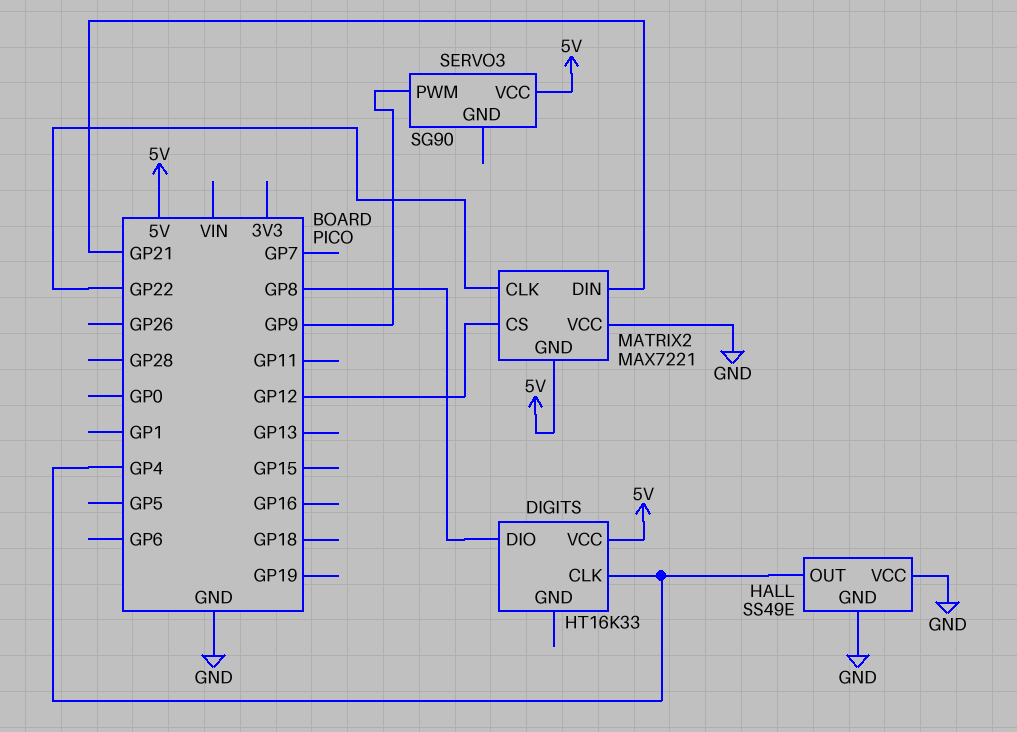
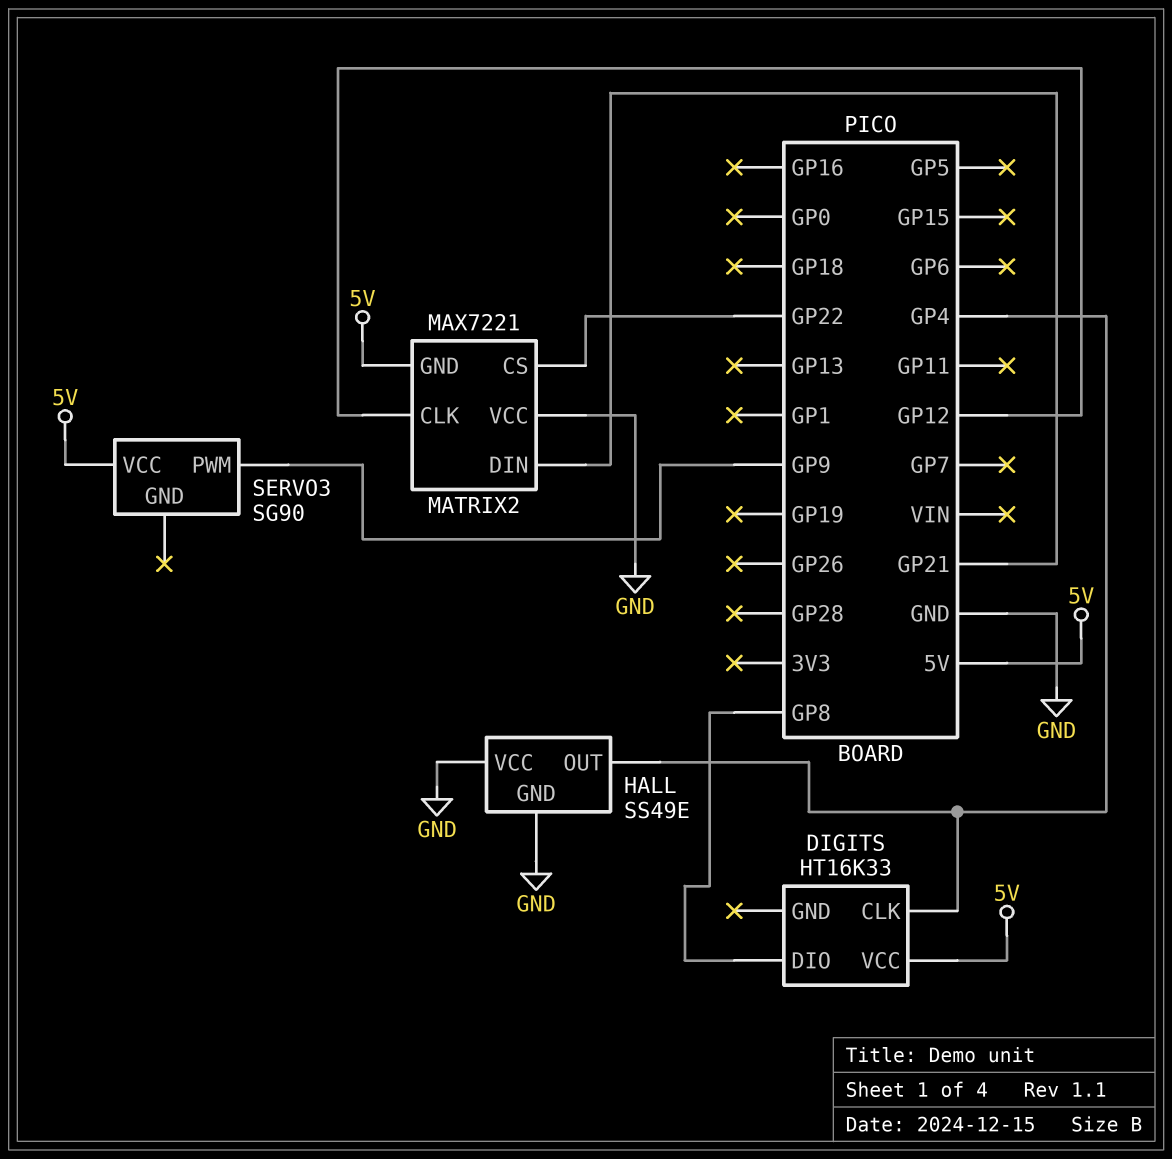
MATRIX2 pin CLK: GP22 -> GP12
MATRIX2 pin CS: GP12 -> GP22

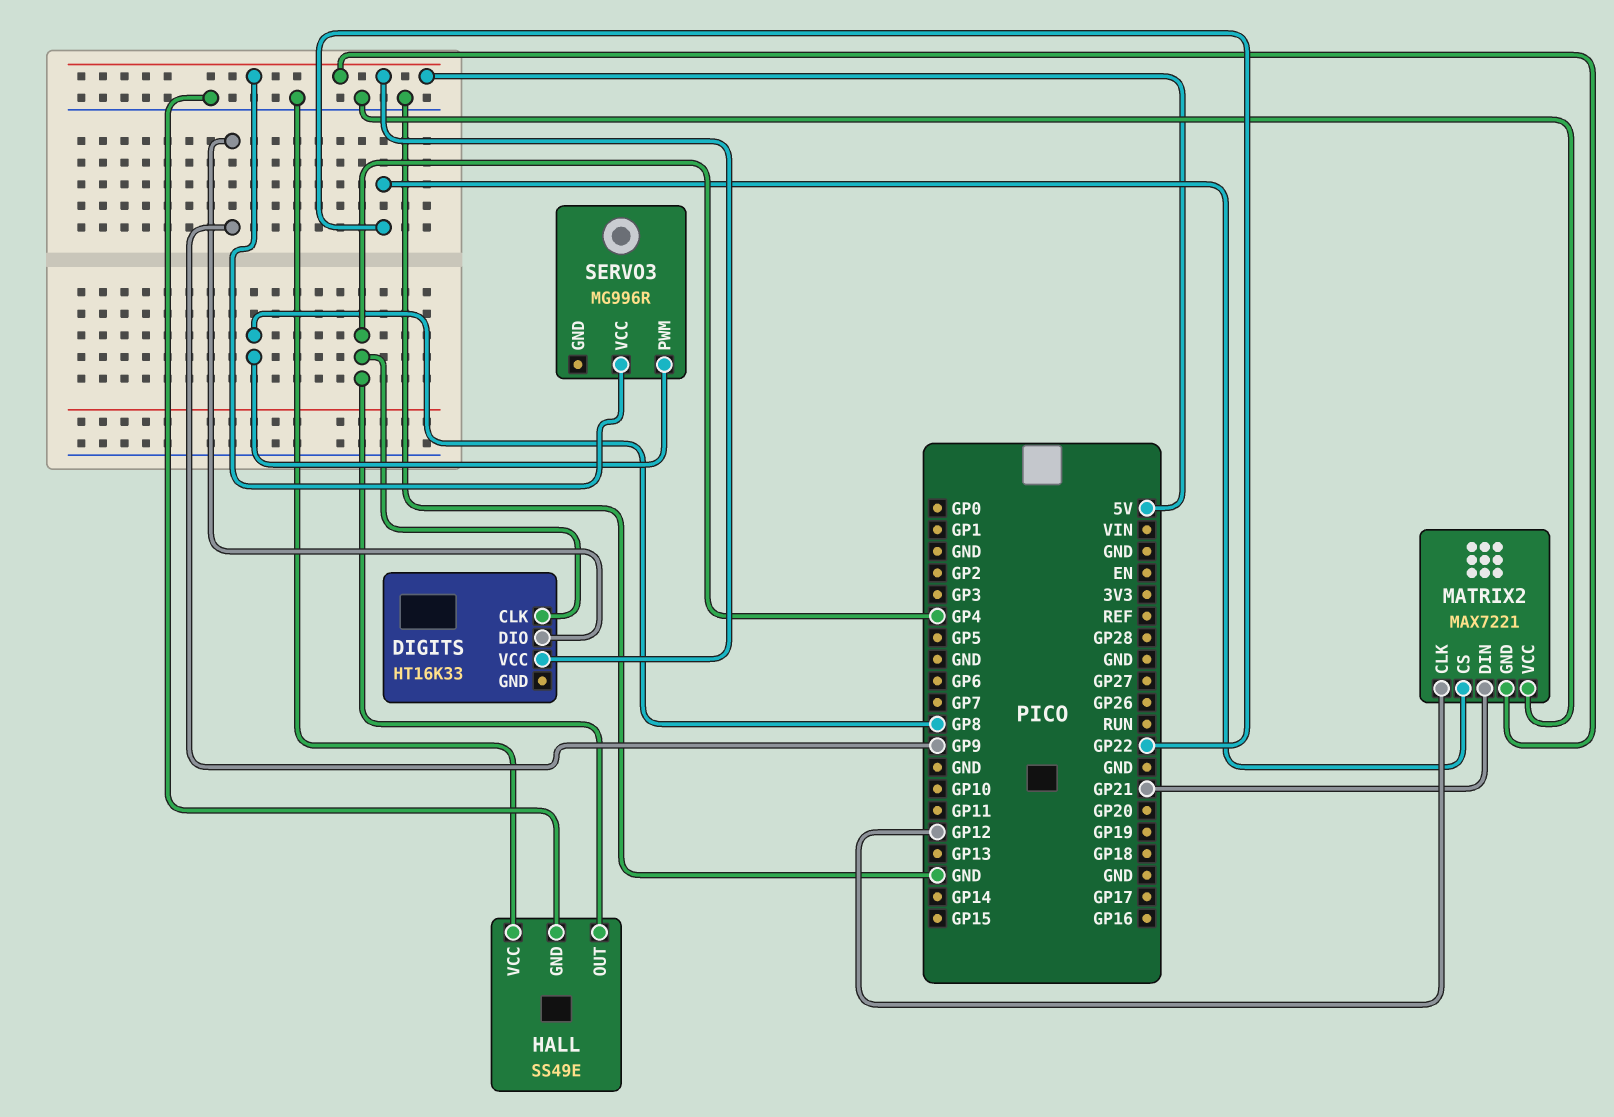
DIGITS pin DIO: GP8 -> GP9
SERVO3: SG90 -> MG996R
SERVO3 pin PWM: GP9 -> GP8

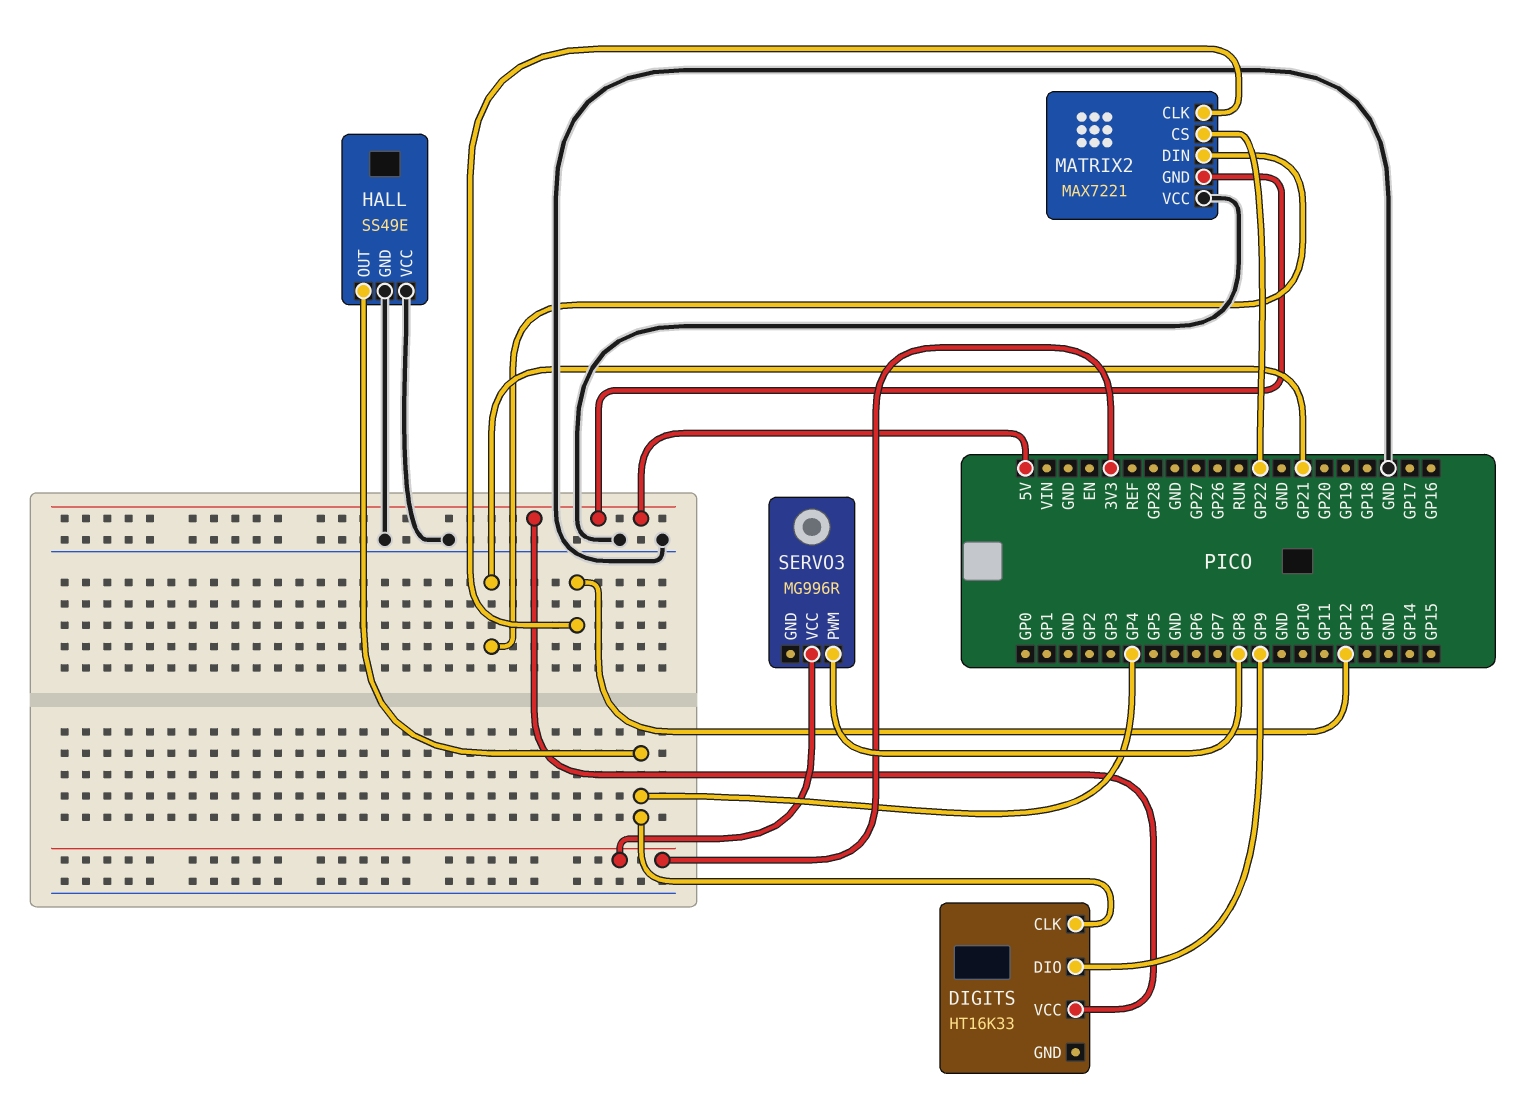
SERVO3 pin VCC: 5V -> 3V3

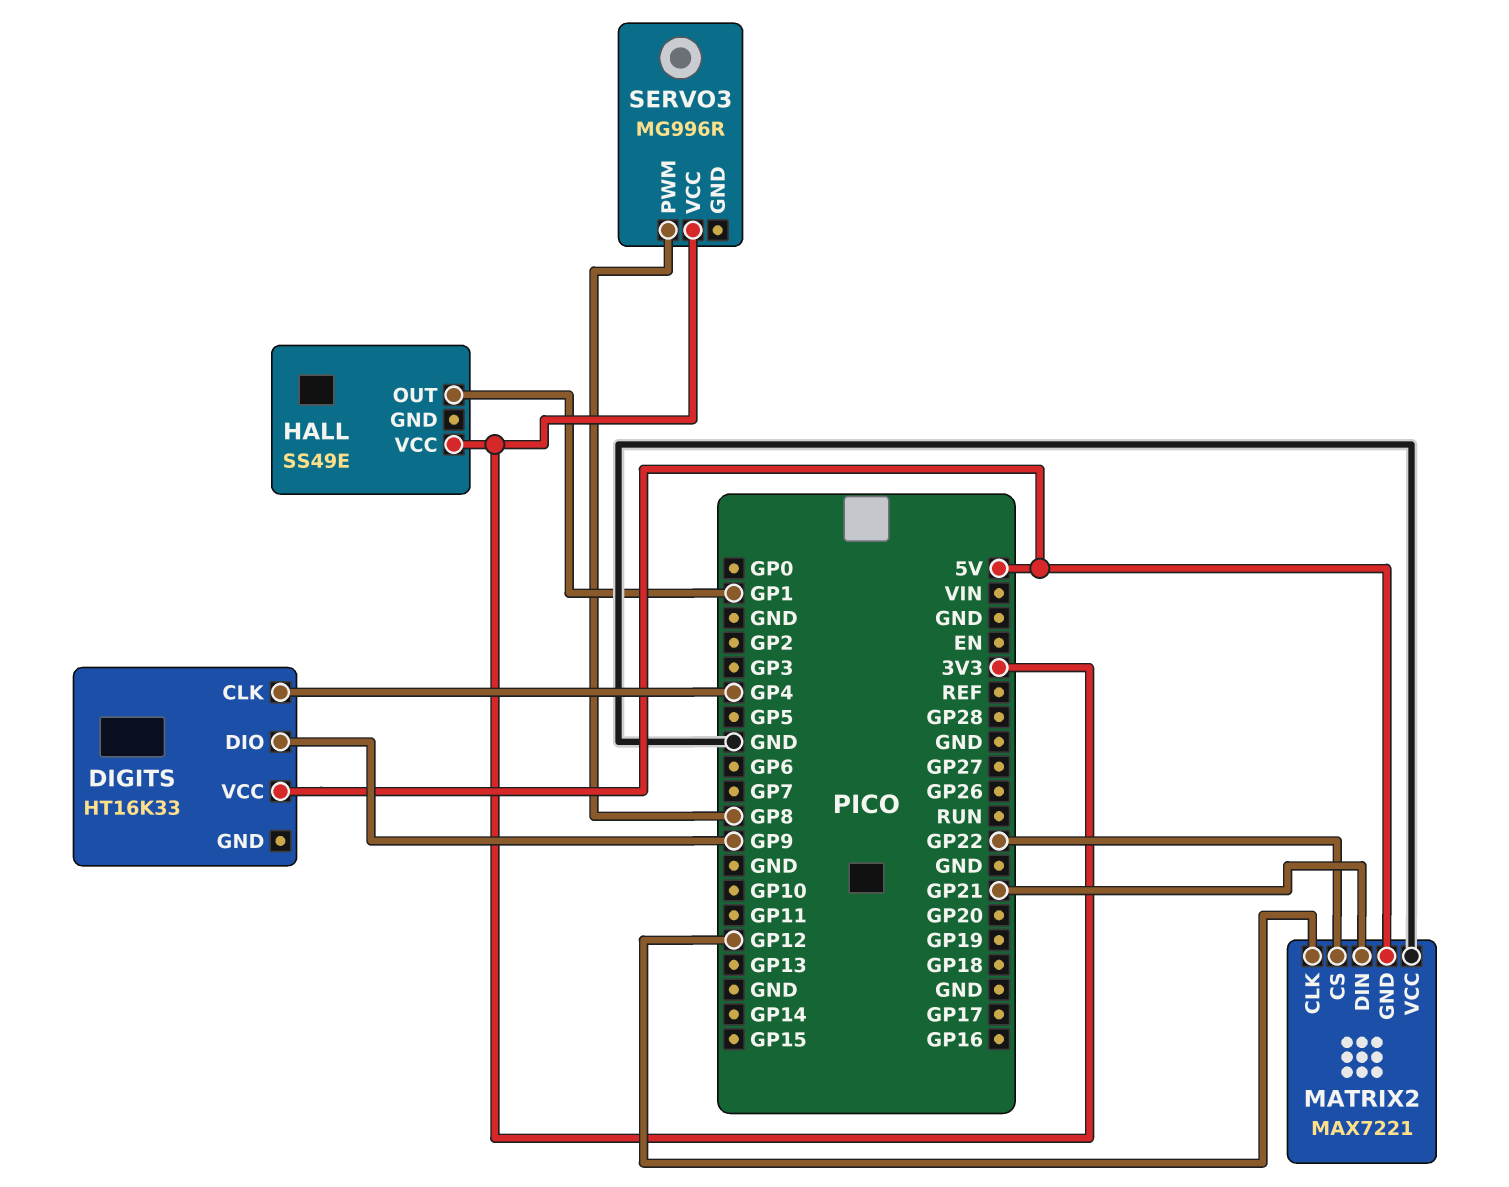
HALL pin GND: GND -> none
HALL pin OUT: GP4 -> GP1
HALL pin VCC: GND -> 3V3

